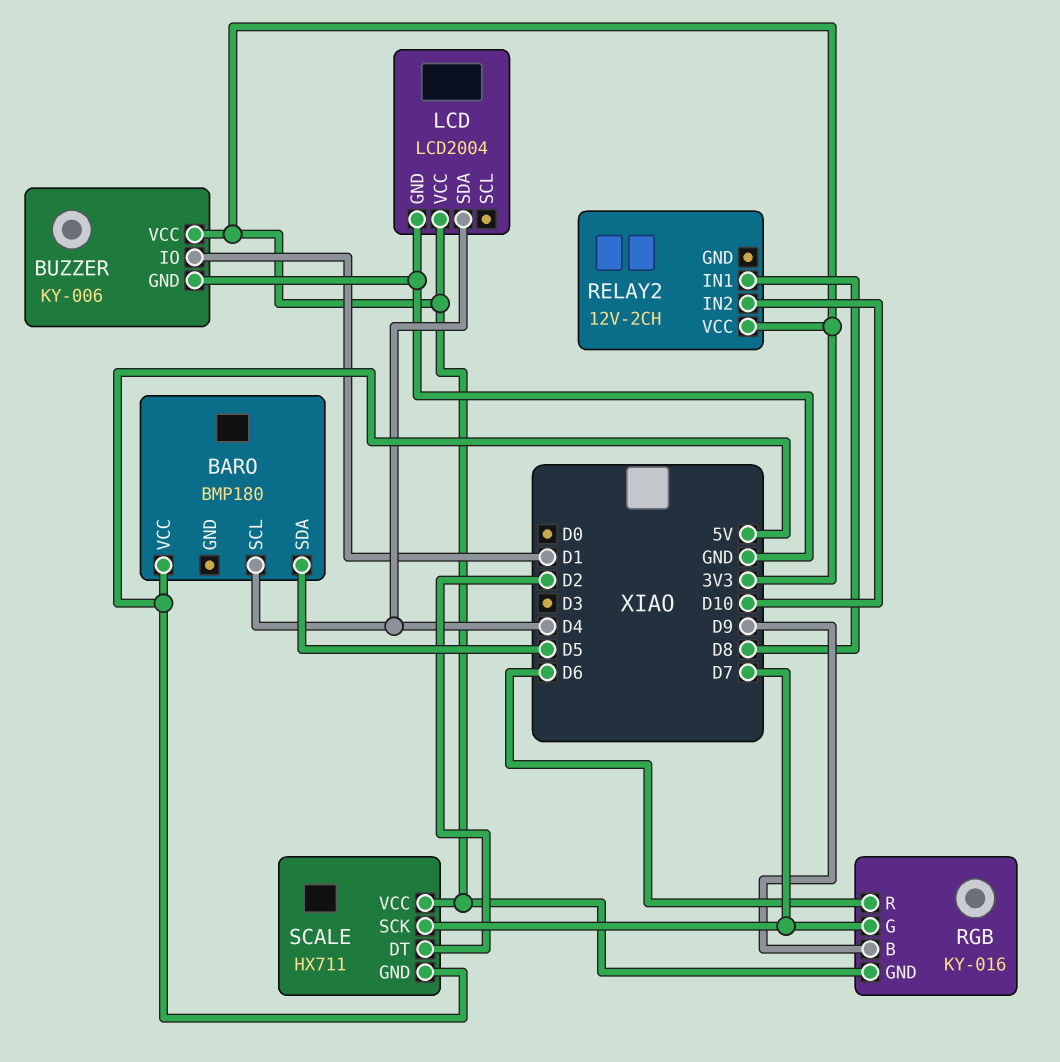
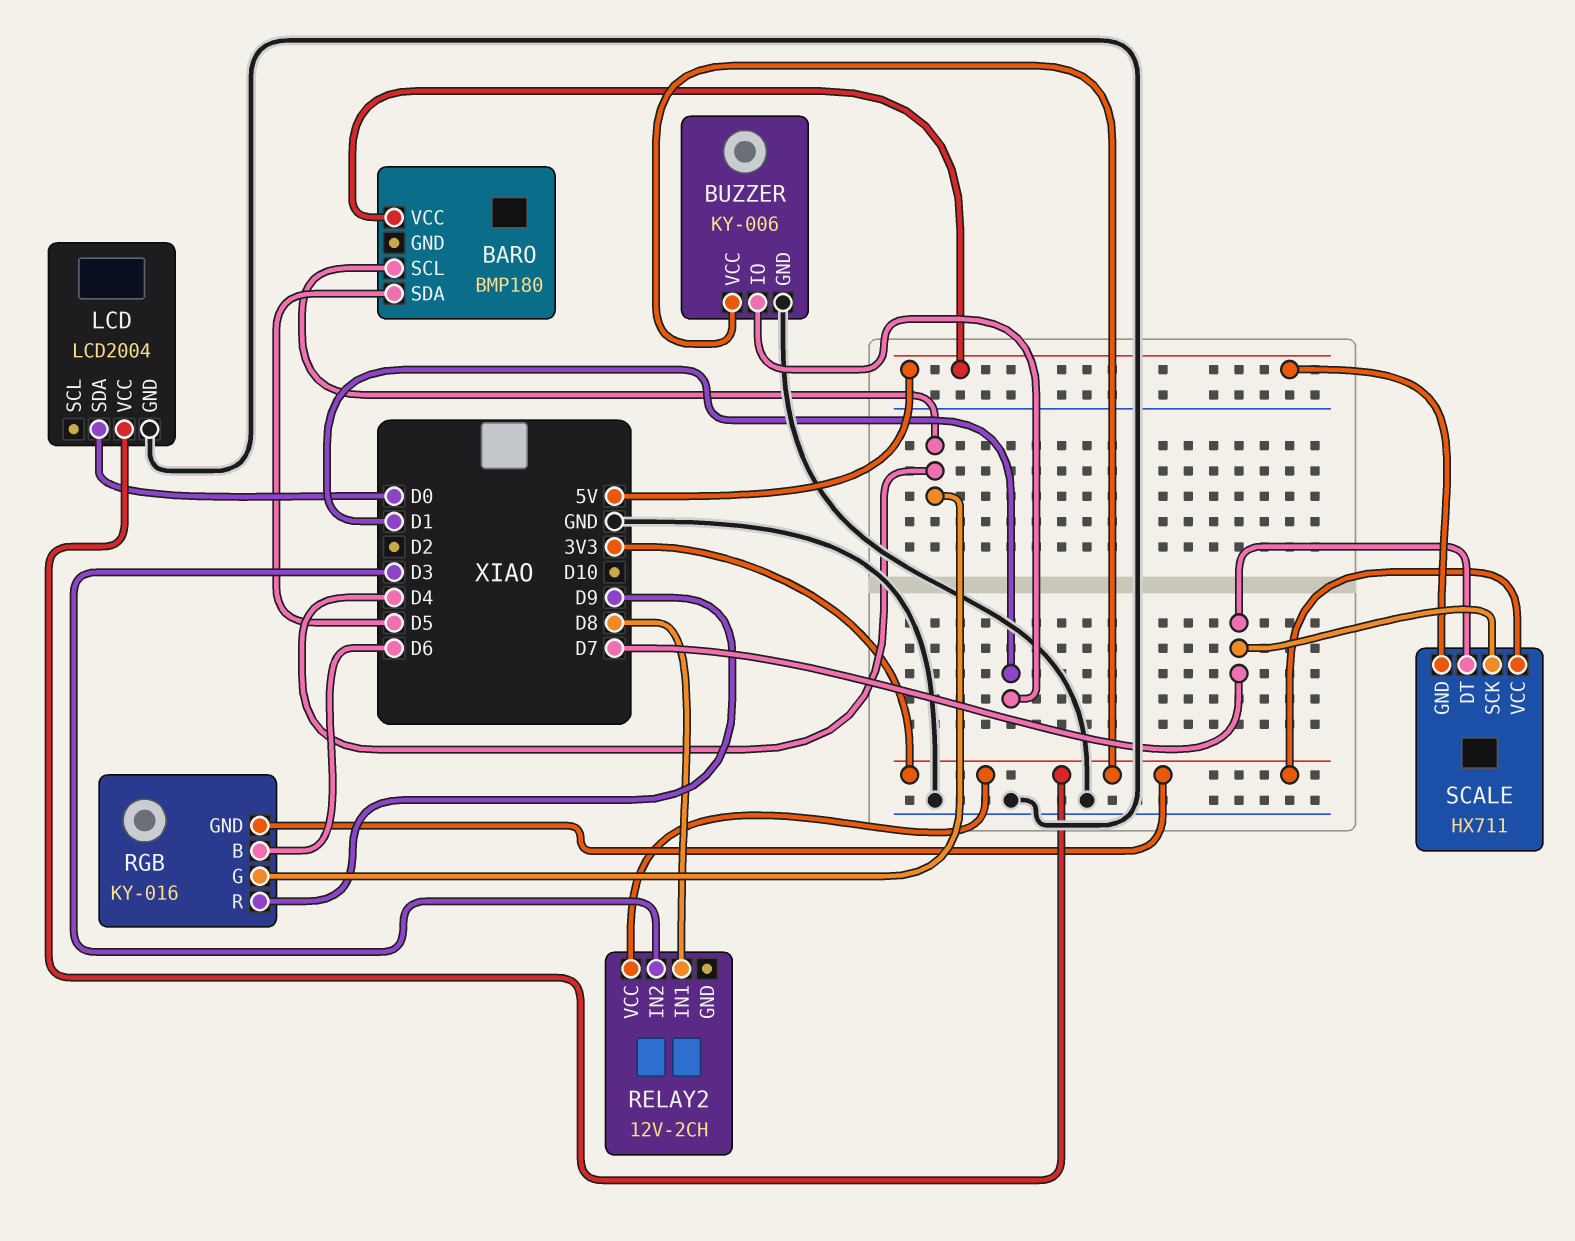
LCD pin SDA: D4 -> D0
RELAY2 pin IN2: D10 -> D3
RGB pin B: D9 -> D6
RGB pin G: D7 -> D4
RGB pin R: D6 -> D9
SCALE pin DT: D2 -> D7

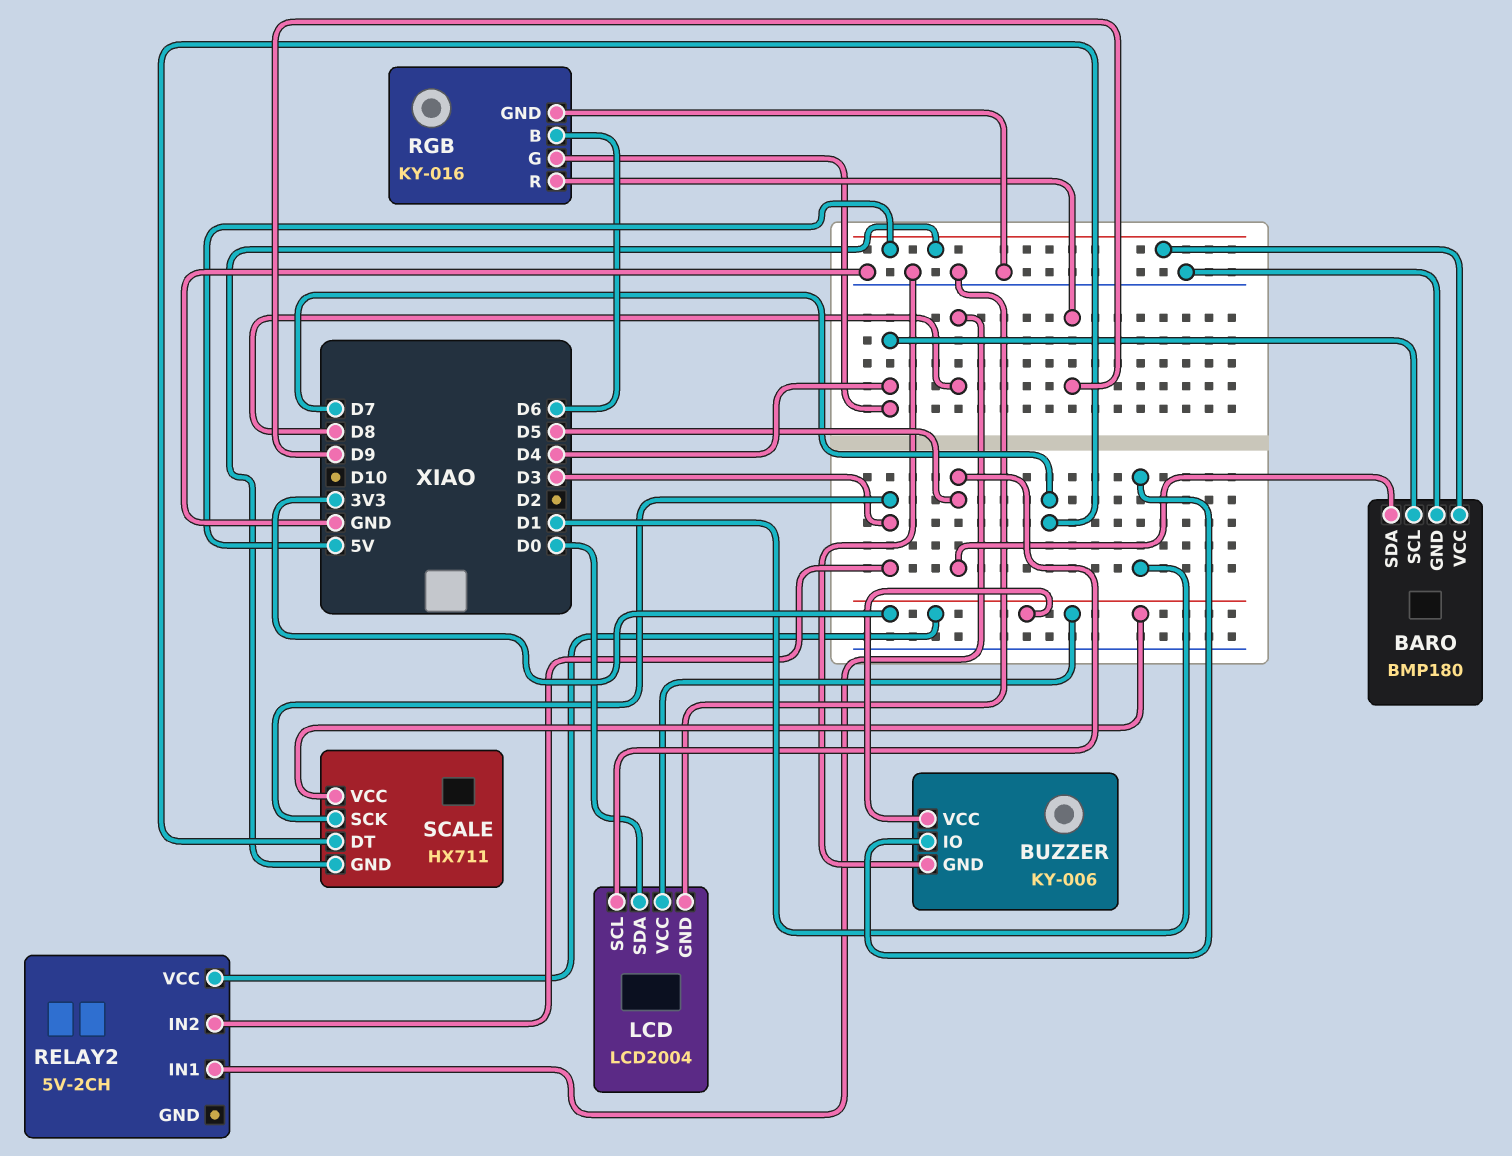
BARO pin GND: none -> GND
LCD pin SCL: none -> D5
RELAY2: 12V-2CH -> 5V-2CH
RGB pin GND: 3V3 -> GND
SCALE pin SCK: D7 -> D3

